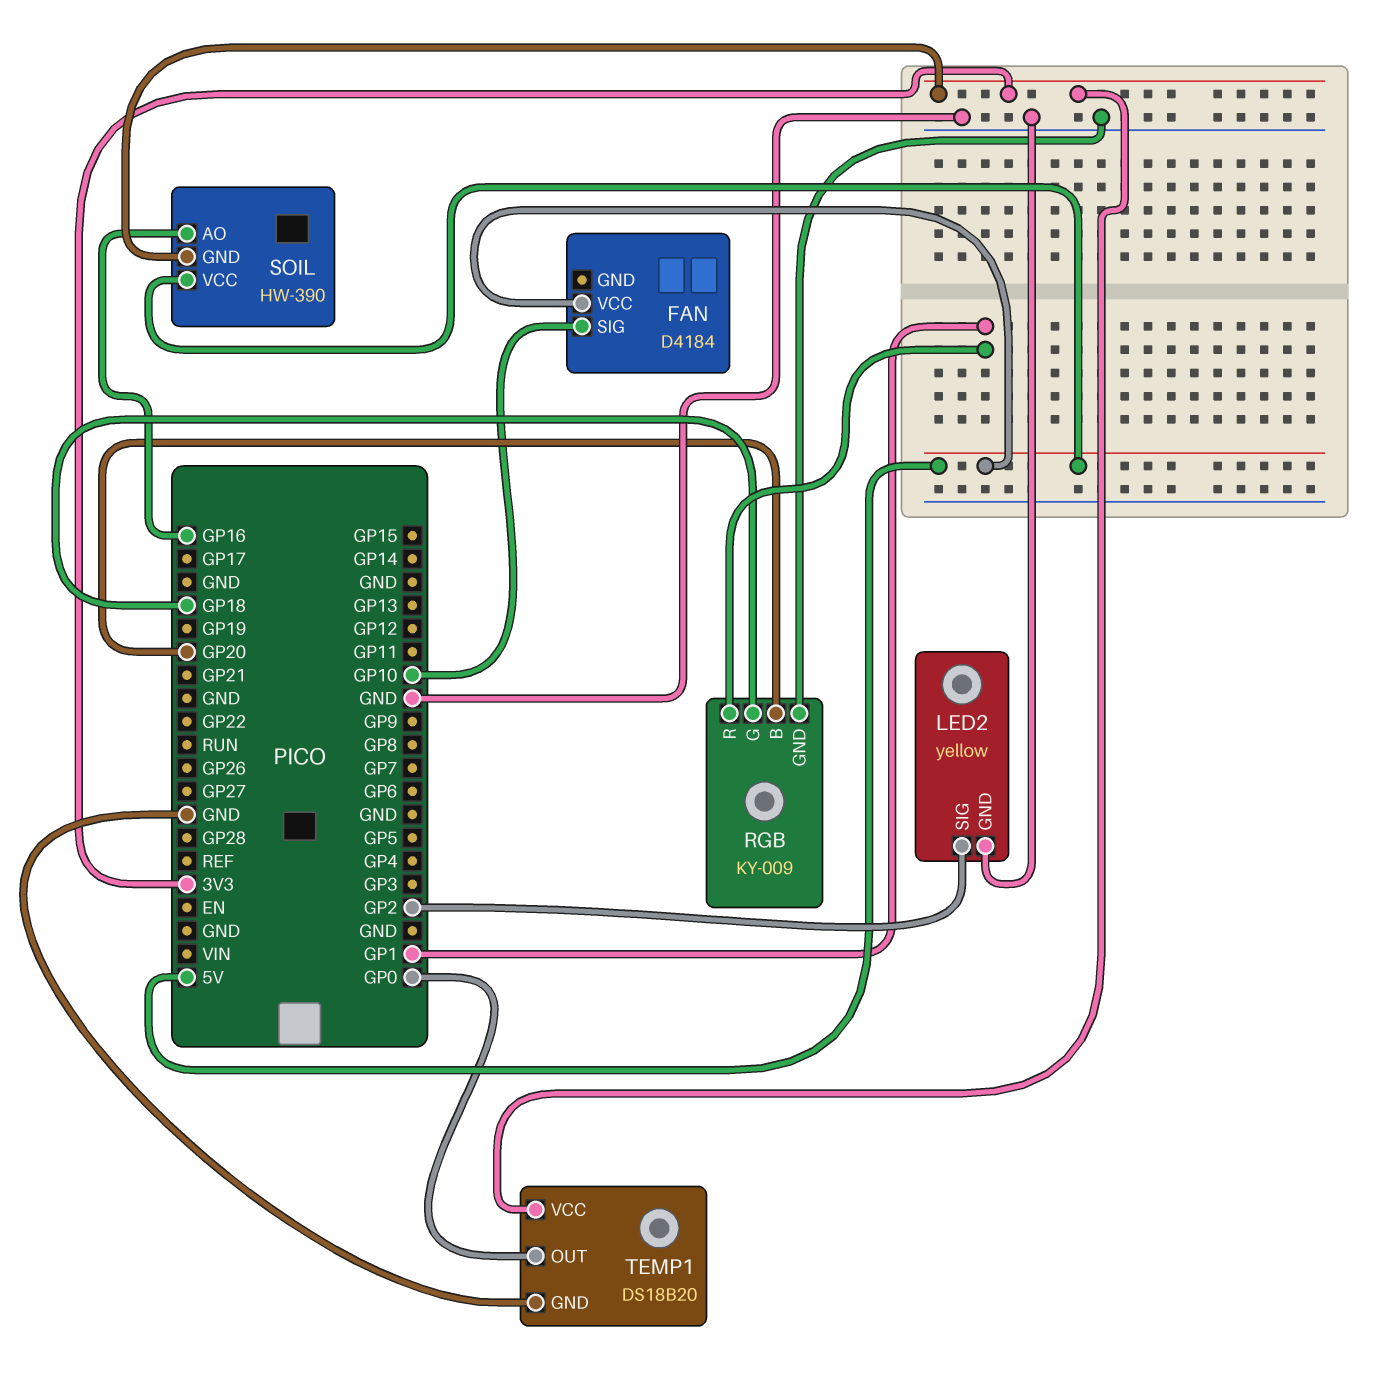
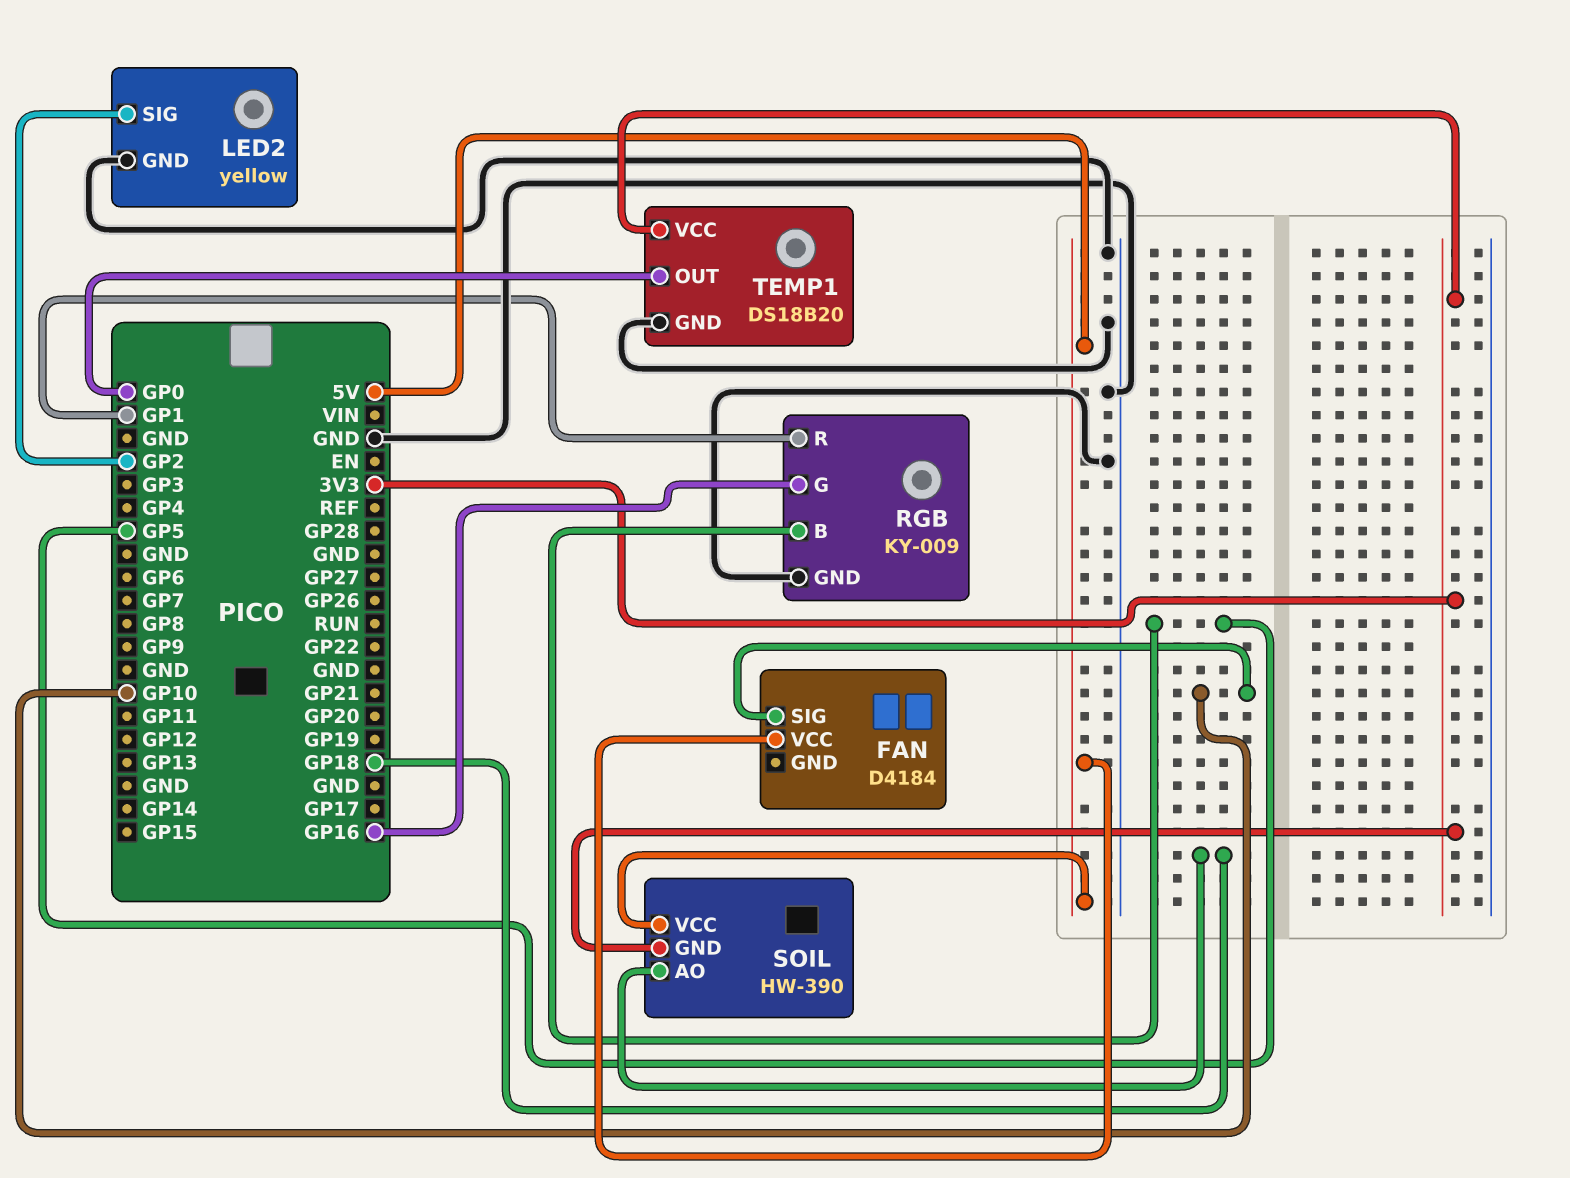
RGB pin B: GP20 -> GP5
RGB pin G: GP18 -> GP16
SOIL pin AO: GP16 -> GP18

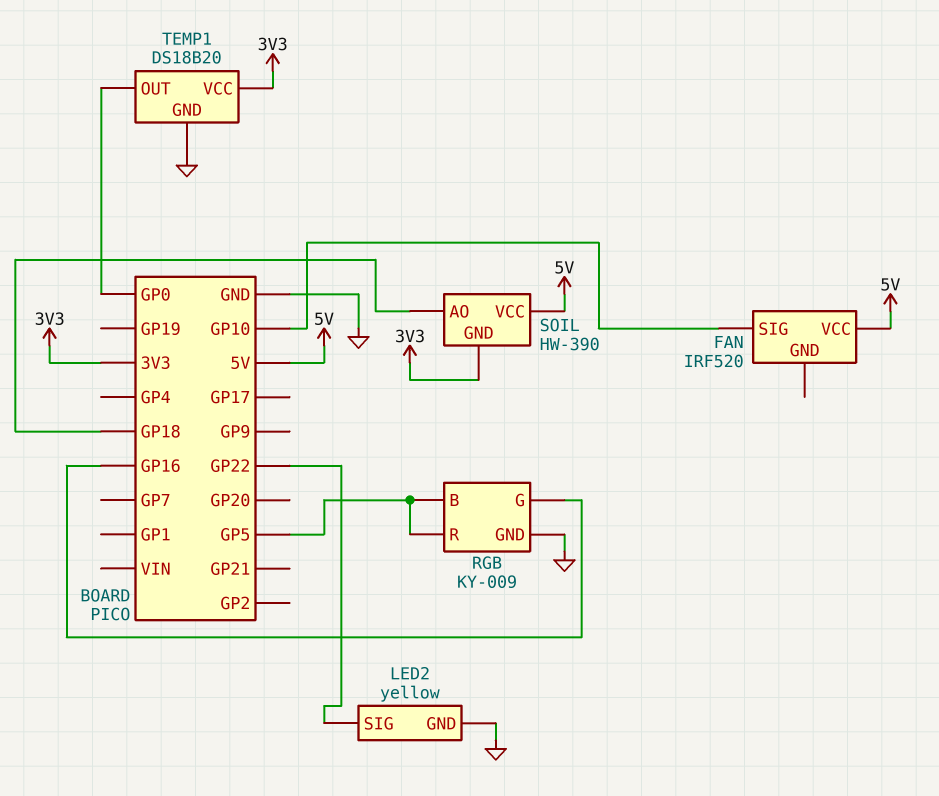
FAN: D4184 -> IRF520
LED2 pin SIG: GP2 -> GP22
RGB pin R: GP1 -> GP5

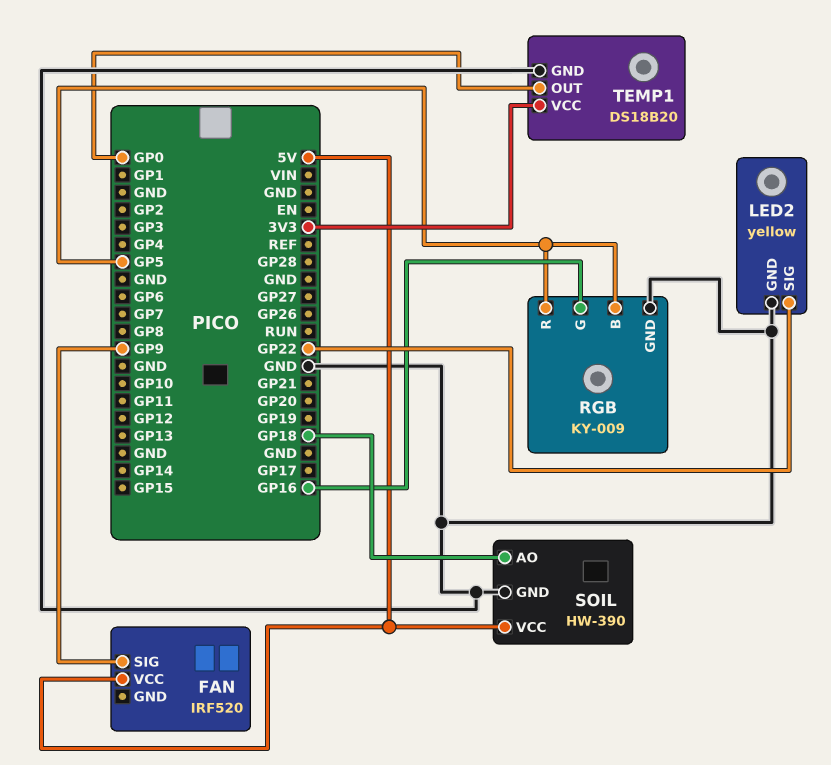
FAN pin SIG: GP10 -> GP9
SOIL pin GND: 3V3 -> GND

